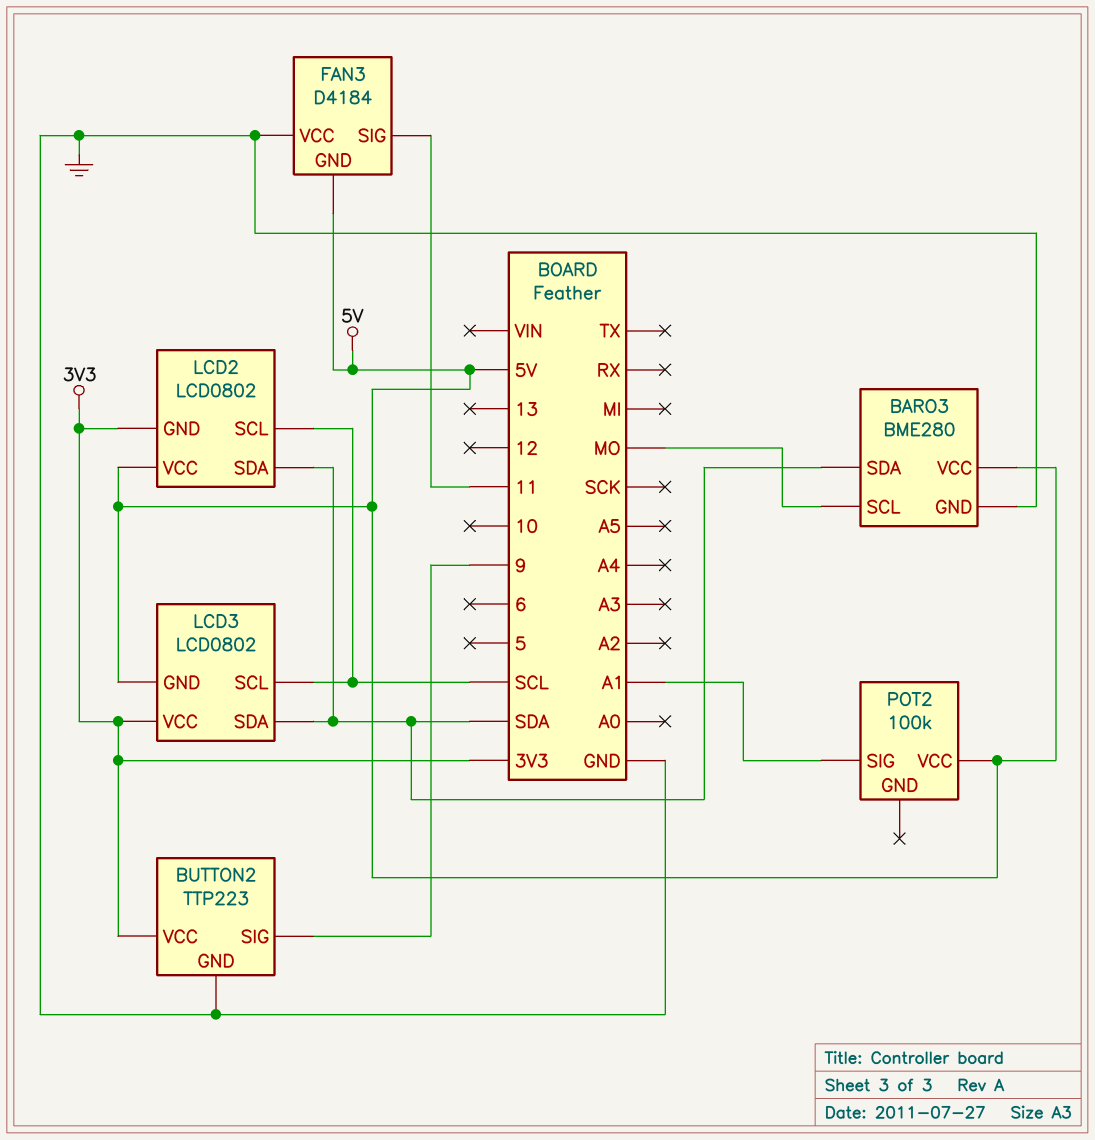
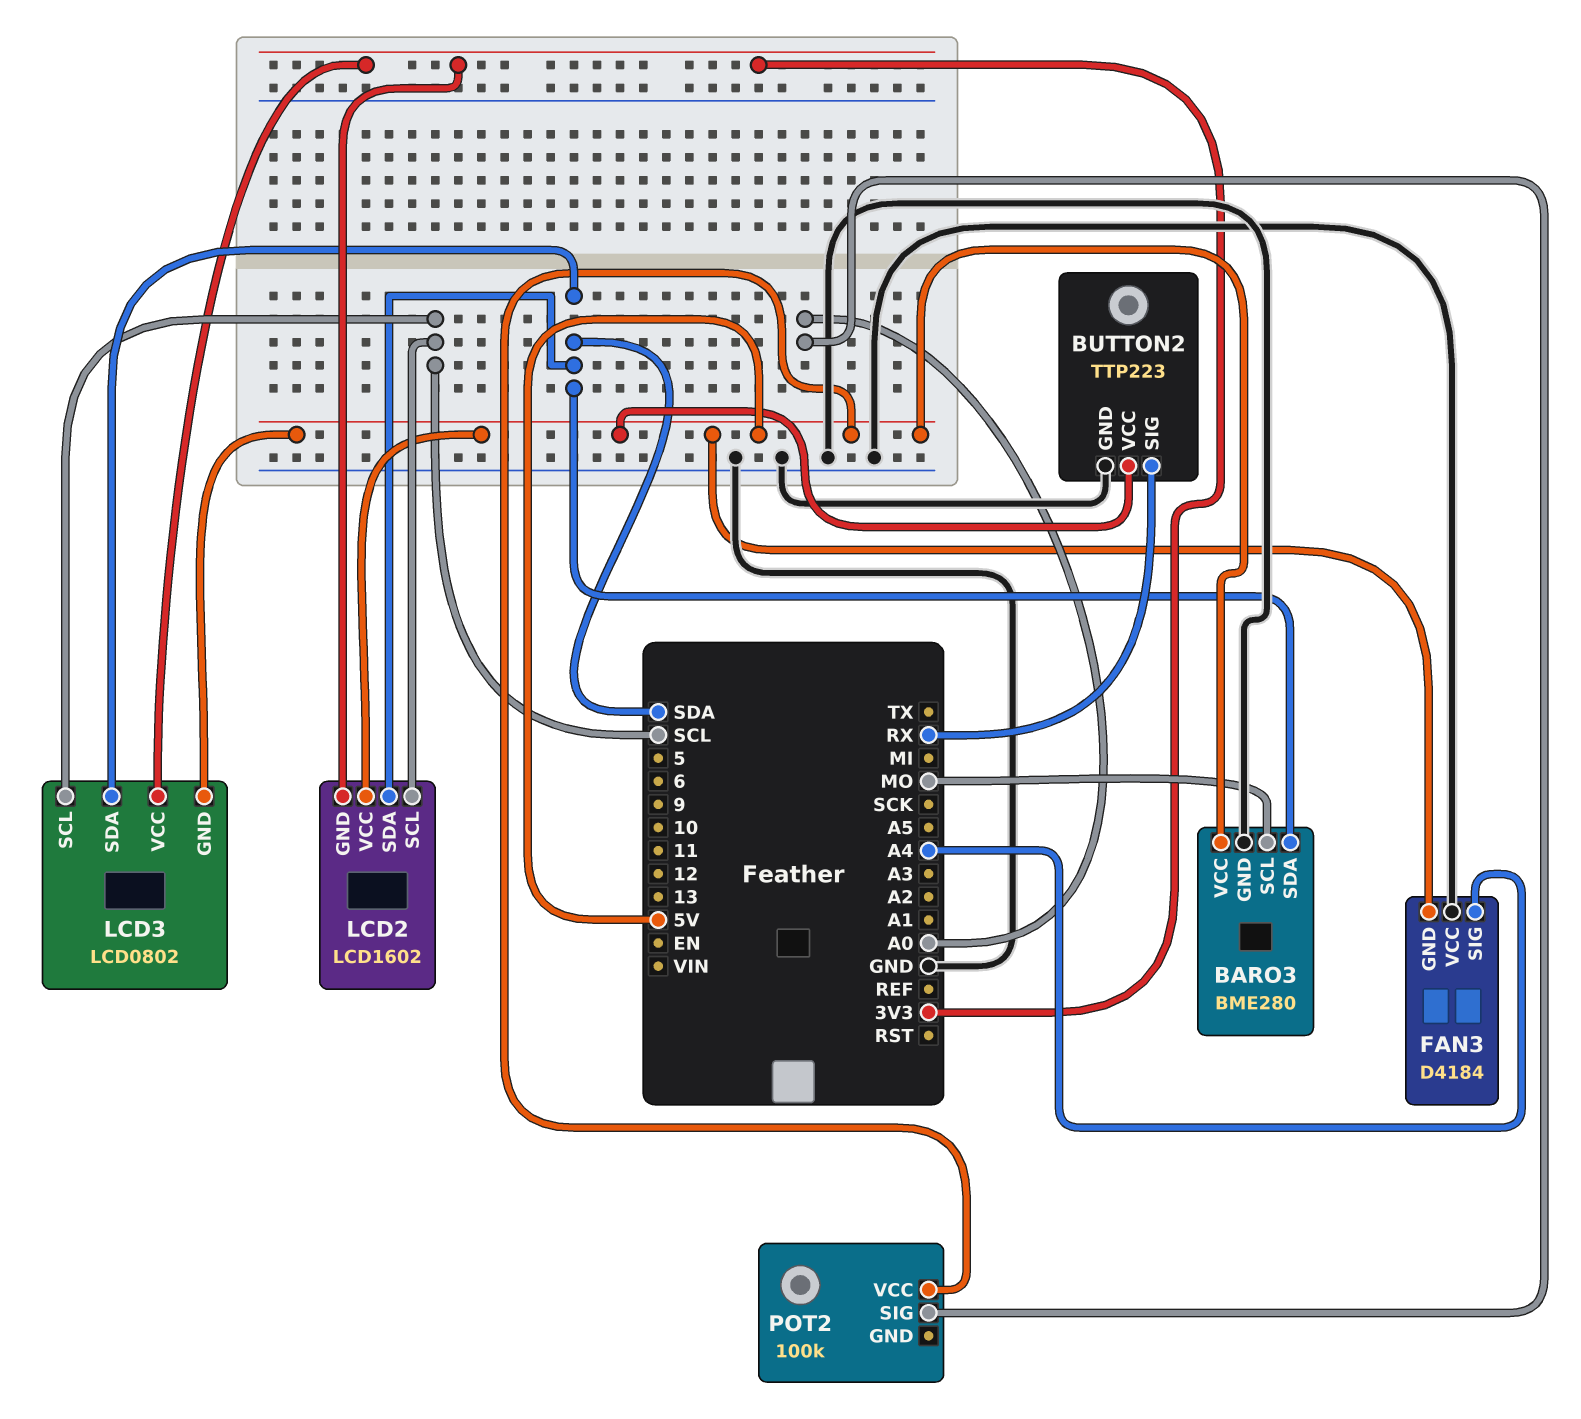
BUTTON2 pin SIG: 9 -> RX
BUTTON2 pin VCC: 3V3 -> 5V
FAN3 pin SIG: 11 -> A4
LCD2: LCD0802 -> LCD1602
POT2 pin SIG: A1 -> A0

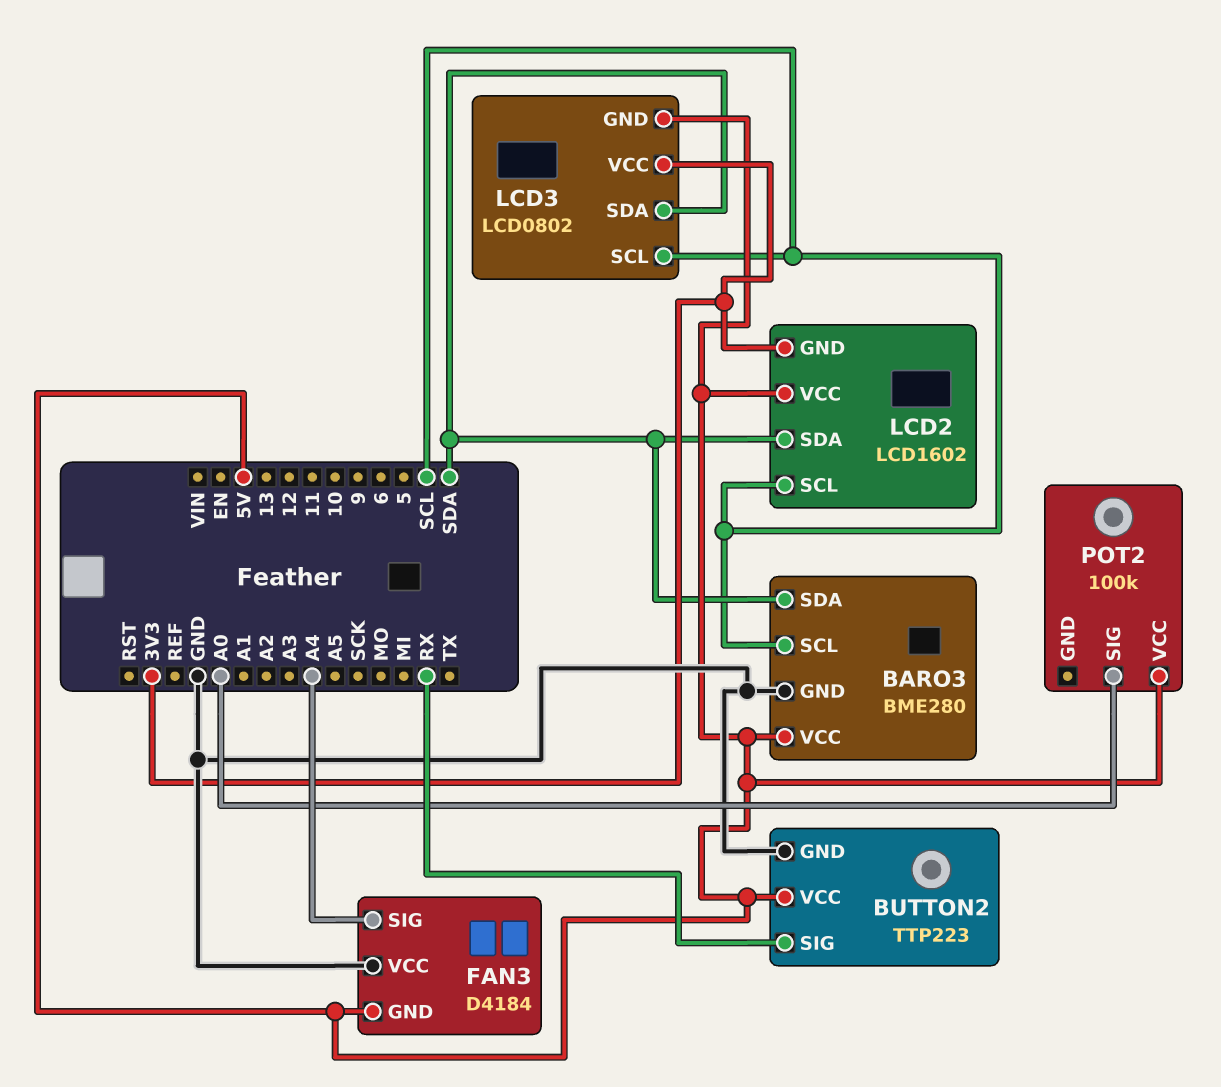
BARO3 pin SCL: MO -> SCL

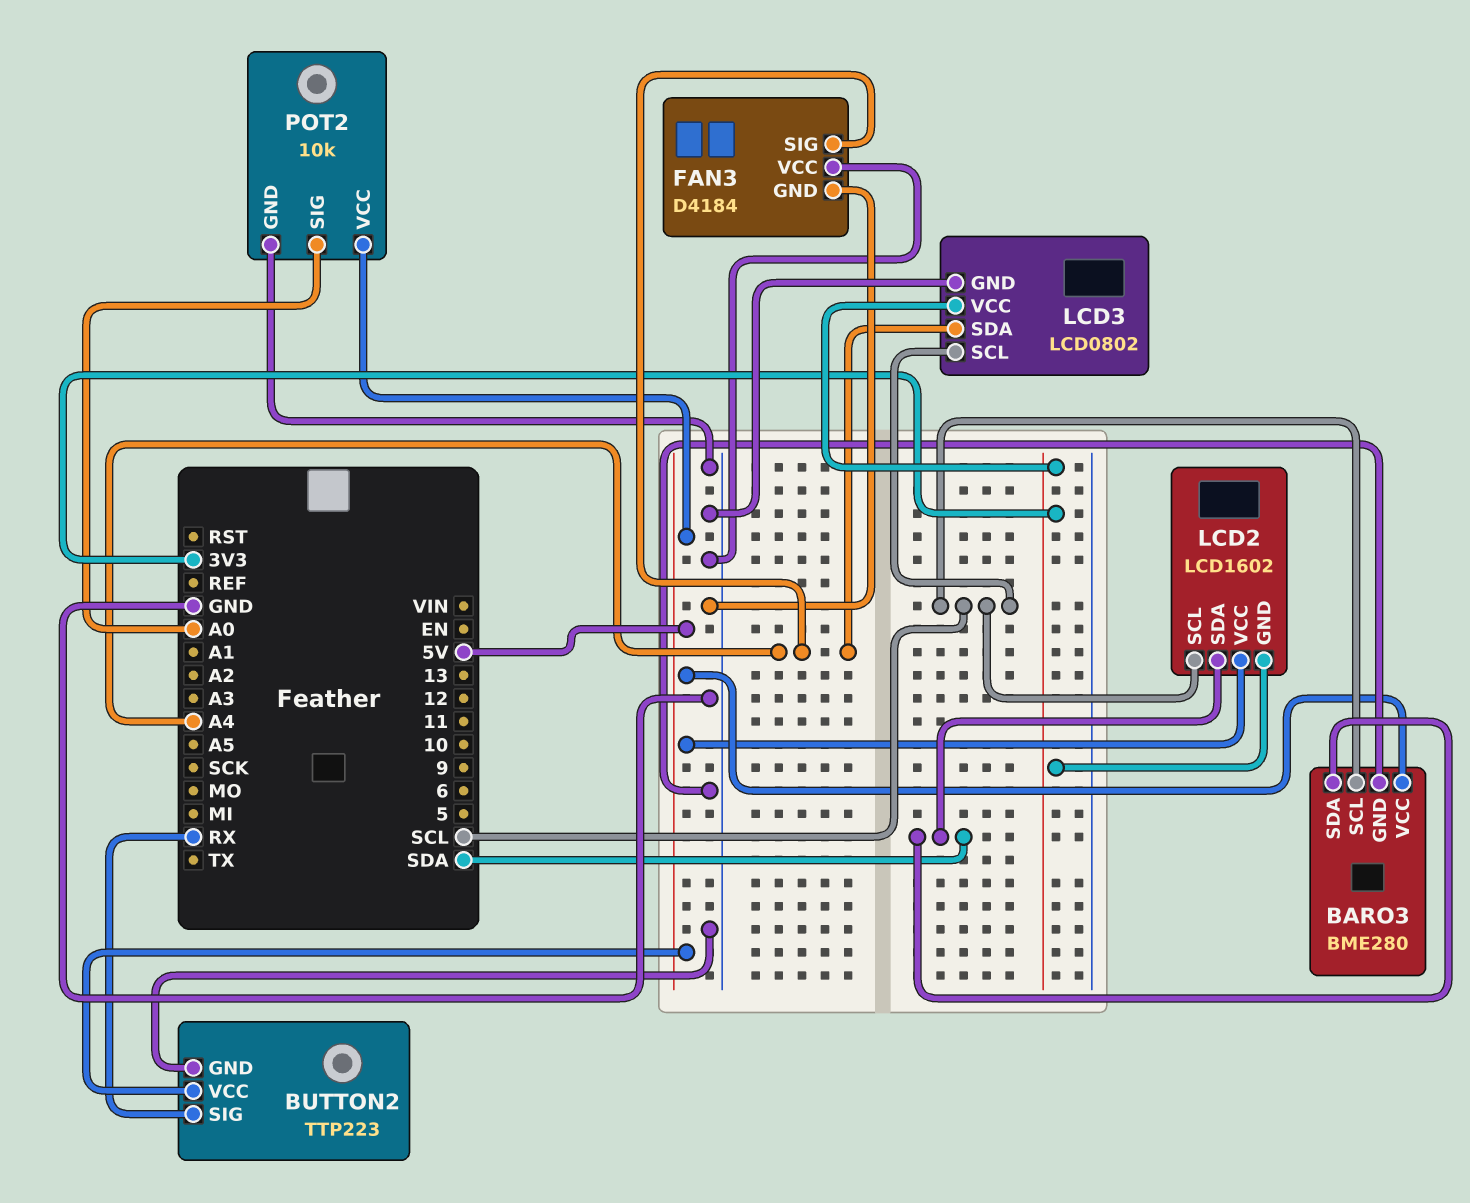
FAN3 pin GND: 5V -> GND
LCD3 pin GND: 5V -> GND
LCD3 pin SDA: SDA -> A4
POT2: 100k -> 10k
POT2 pin GND: none -> GND

